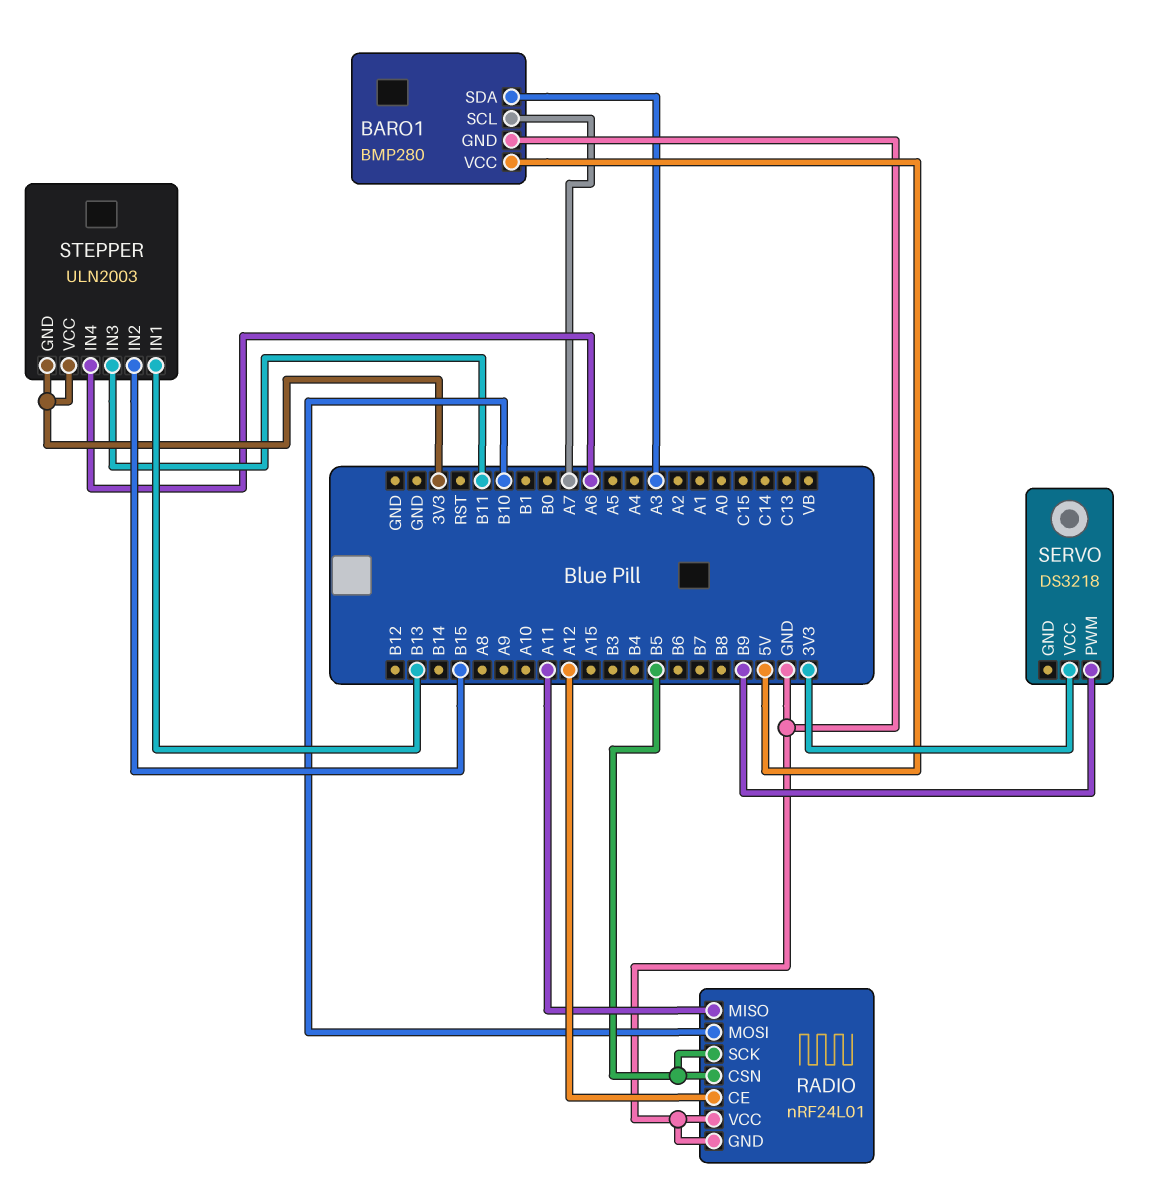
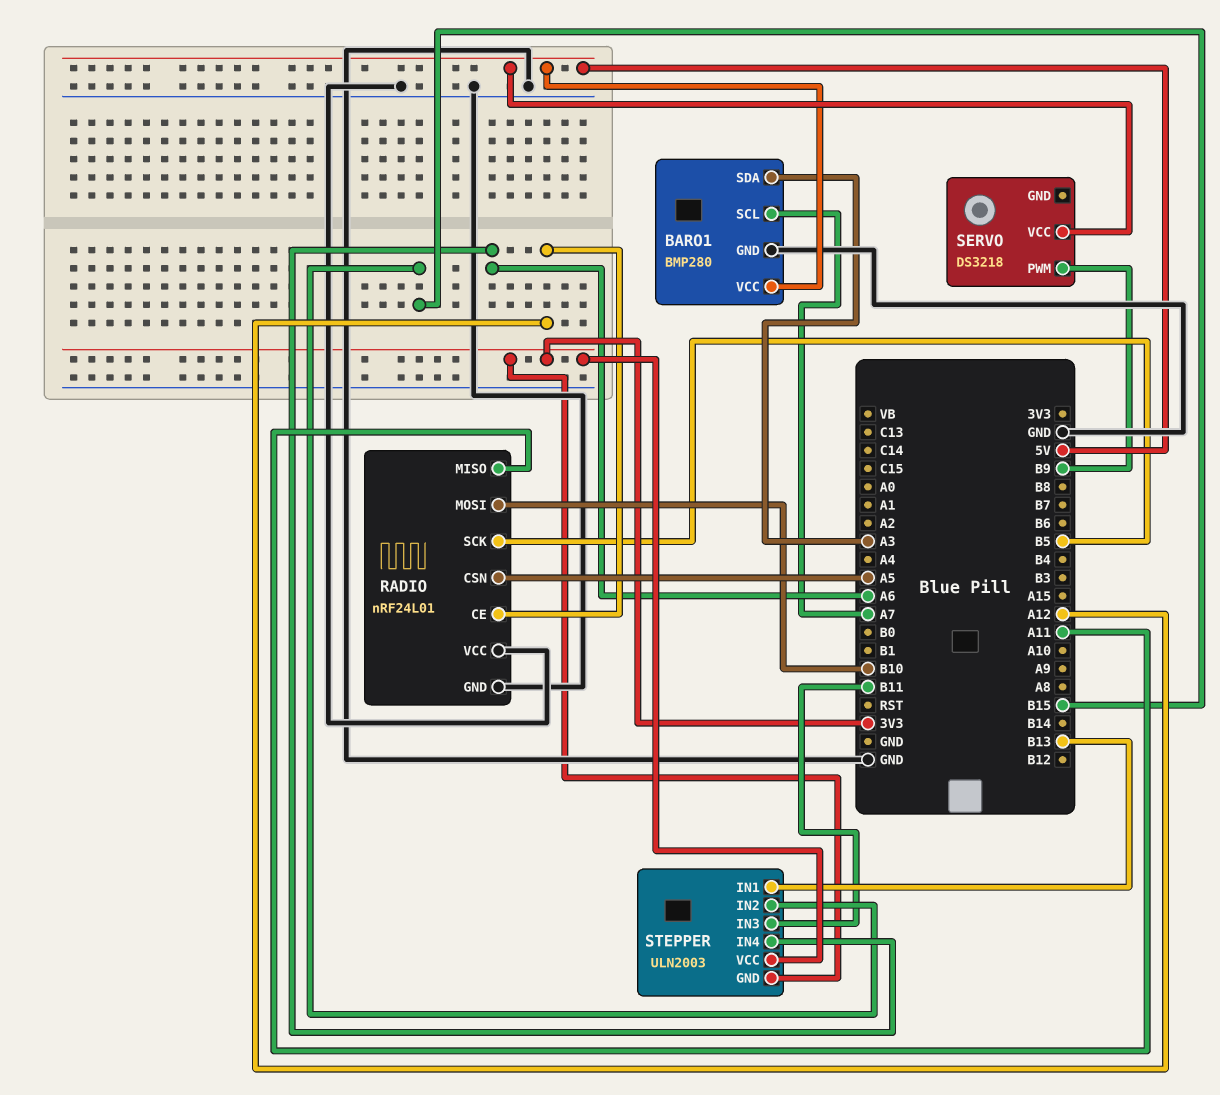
RADIO pin CSN: B5 -> A5
SERVO pin VCC: 3V3 -> 5V

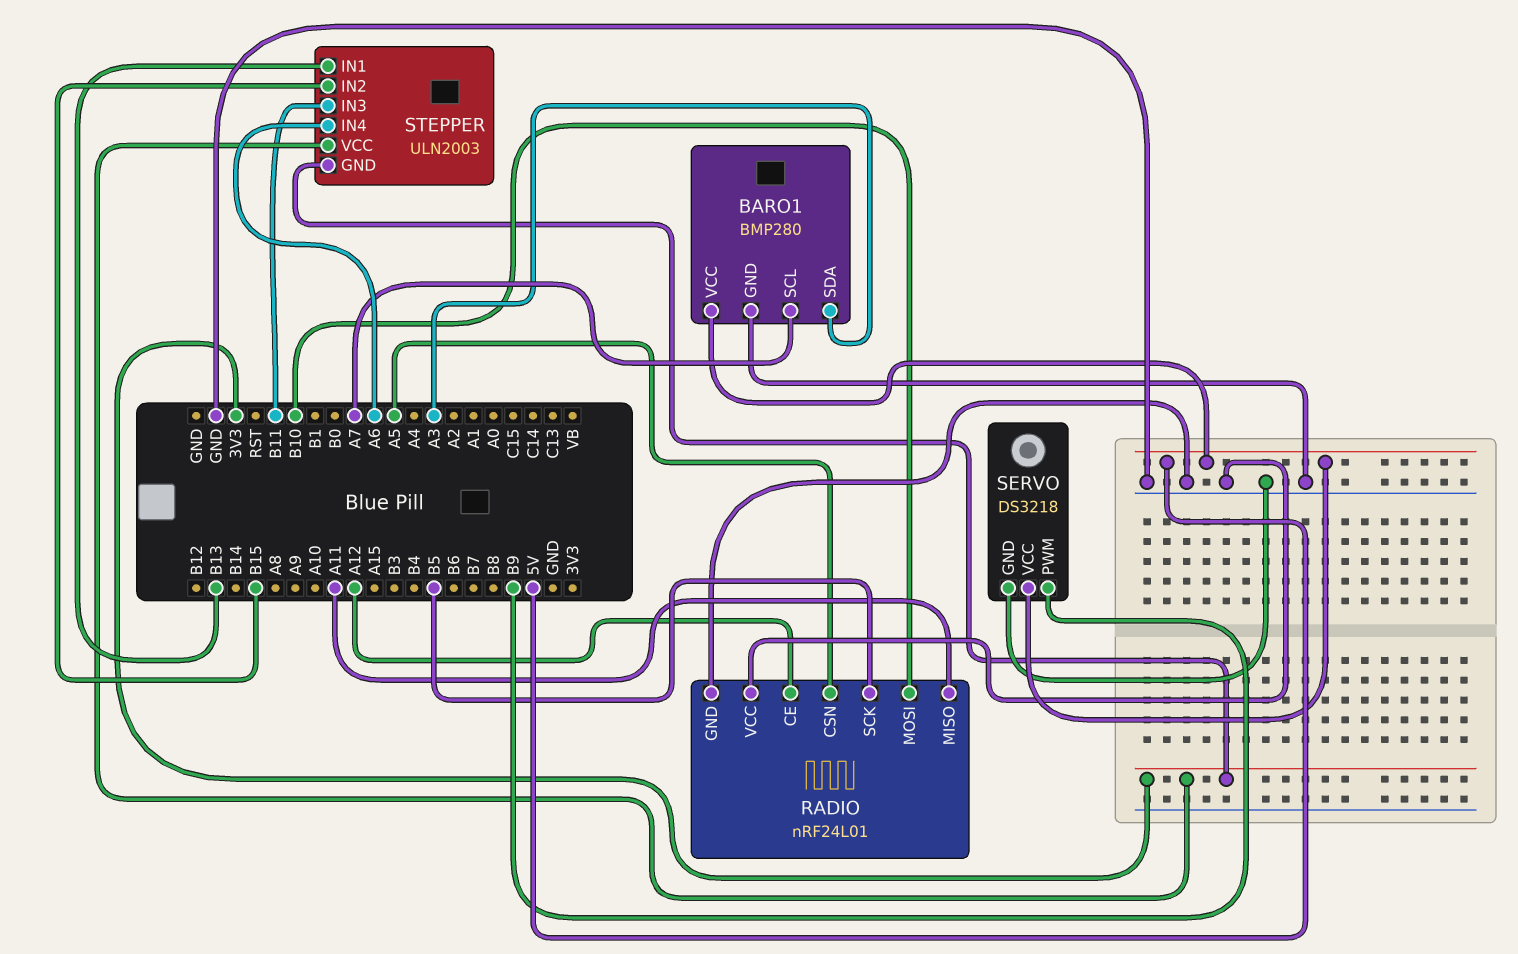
SERVO pin GND: none -> GND

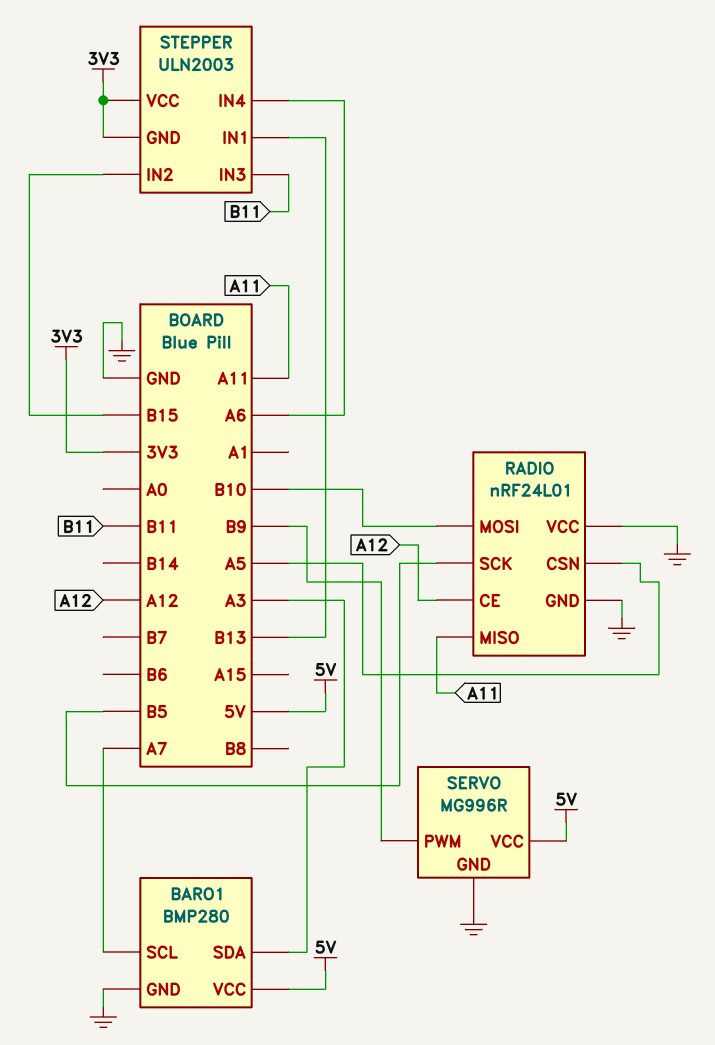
SERVO: DS3218 -> MG996R

